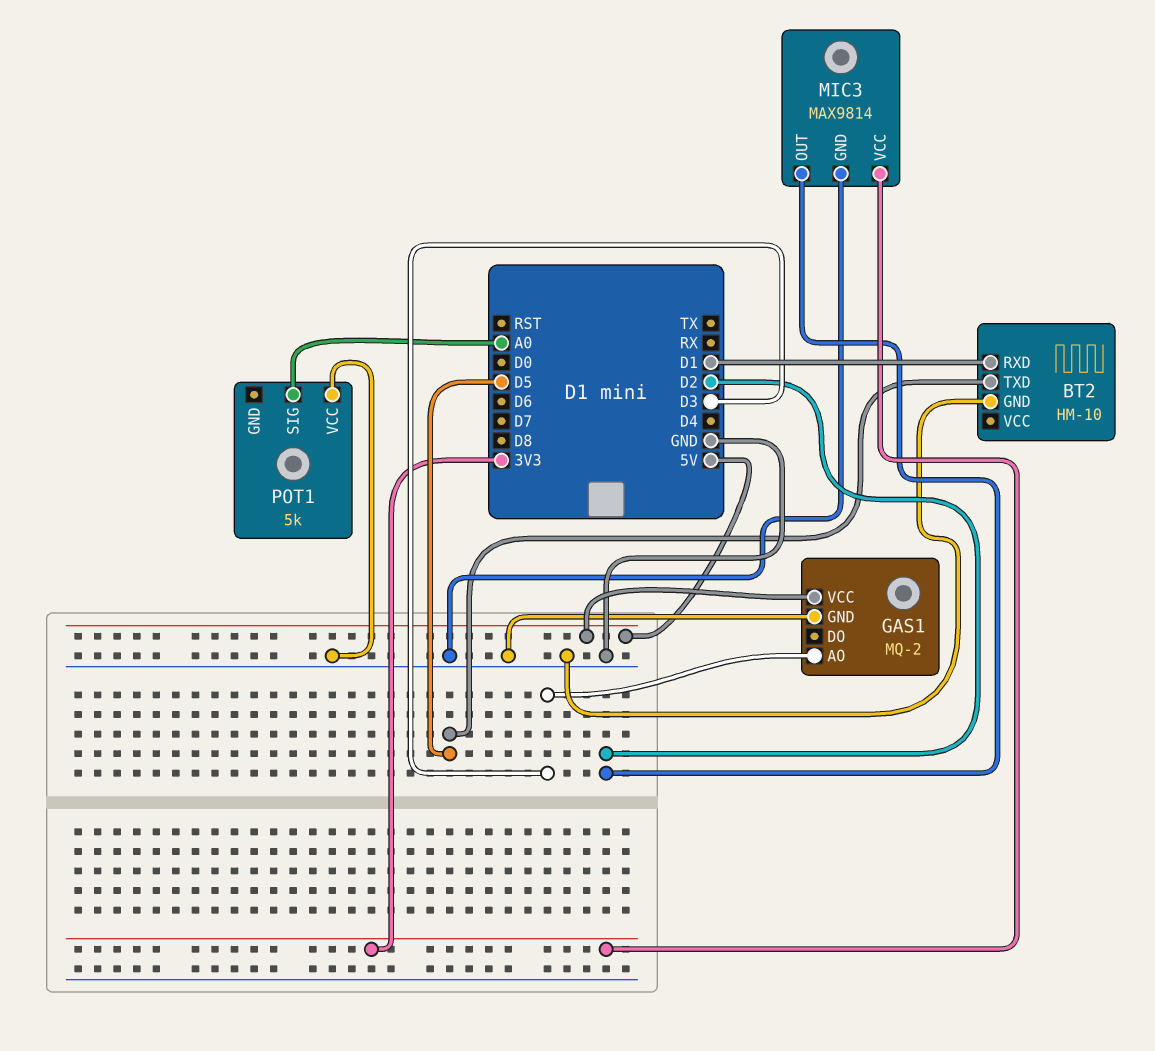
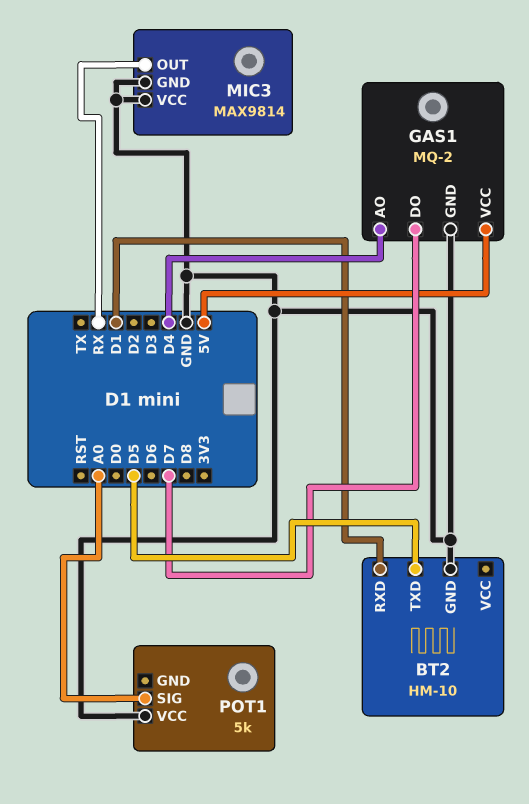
GAS1 pin AO: D3 -> D4
GAS1 pin DO: none -> D7
MIC3 pin OUT: D2 -> RX
MIC3 pin VCC: 3V3 -> GND

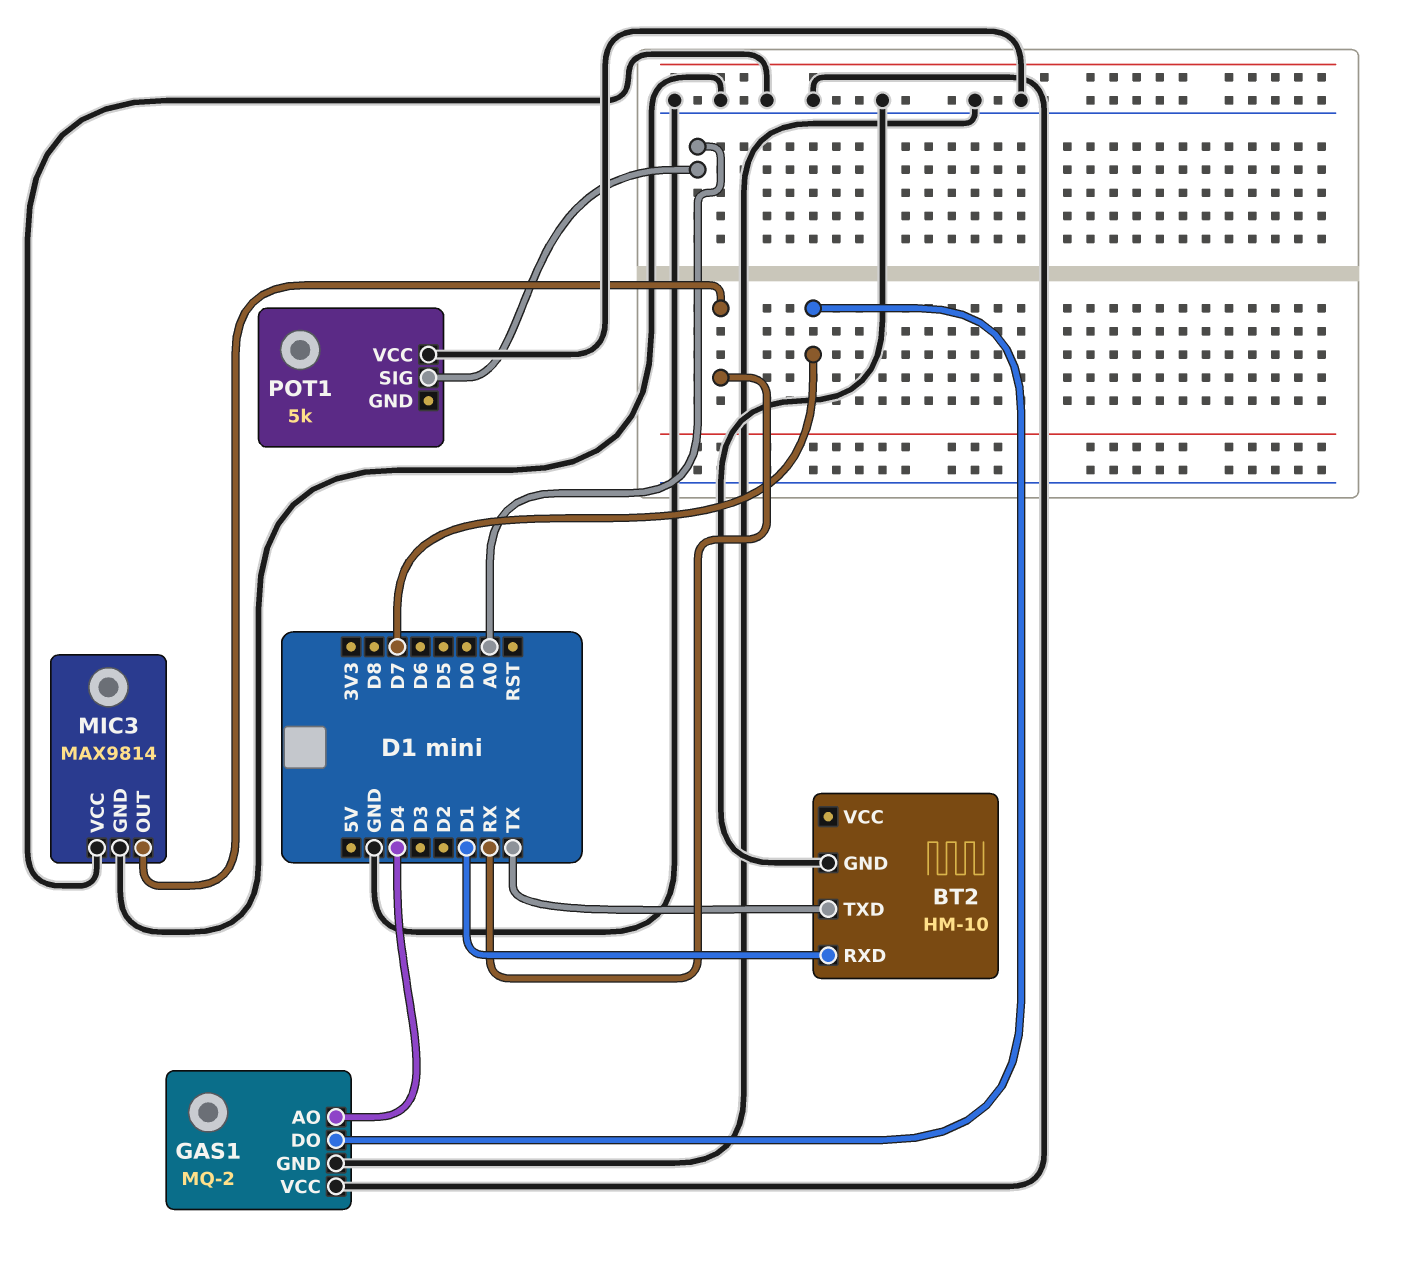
BT2 pin TXD: D5 -> TX
GAS1 pin VCC: 5V -> GND

